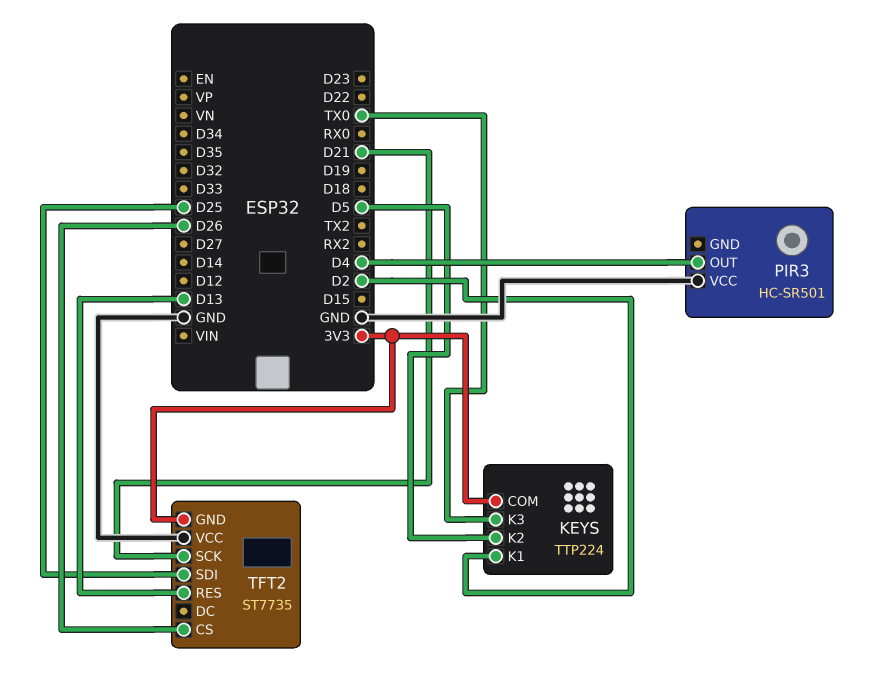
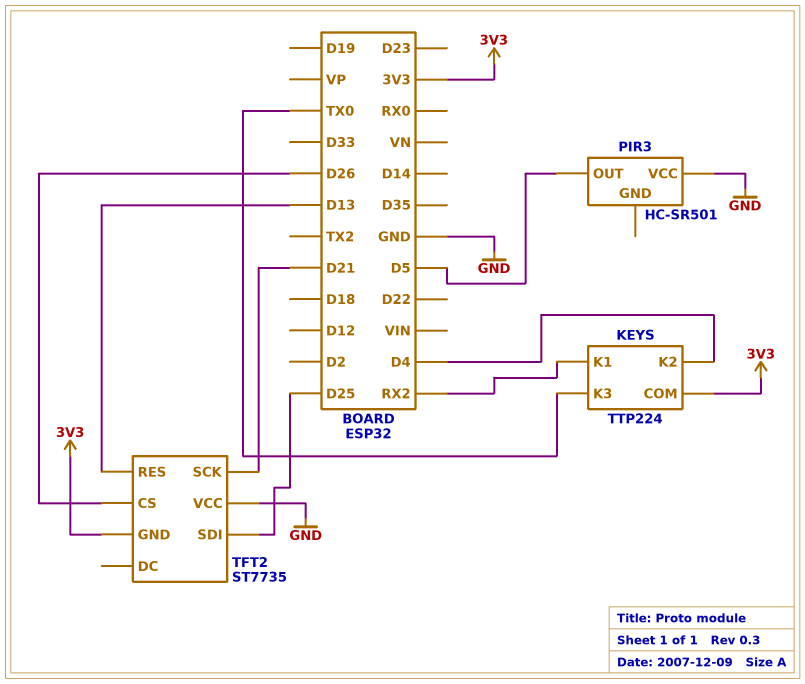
KEYS pin K1: D2 -> RX2
KEYS pin K2: D5 -> D4
PIR3 pin OUT: D4 -> D5

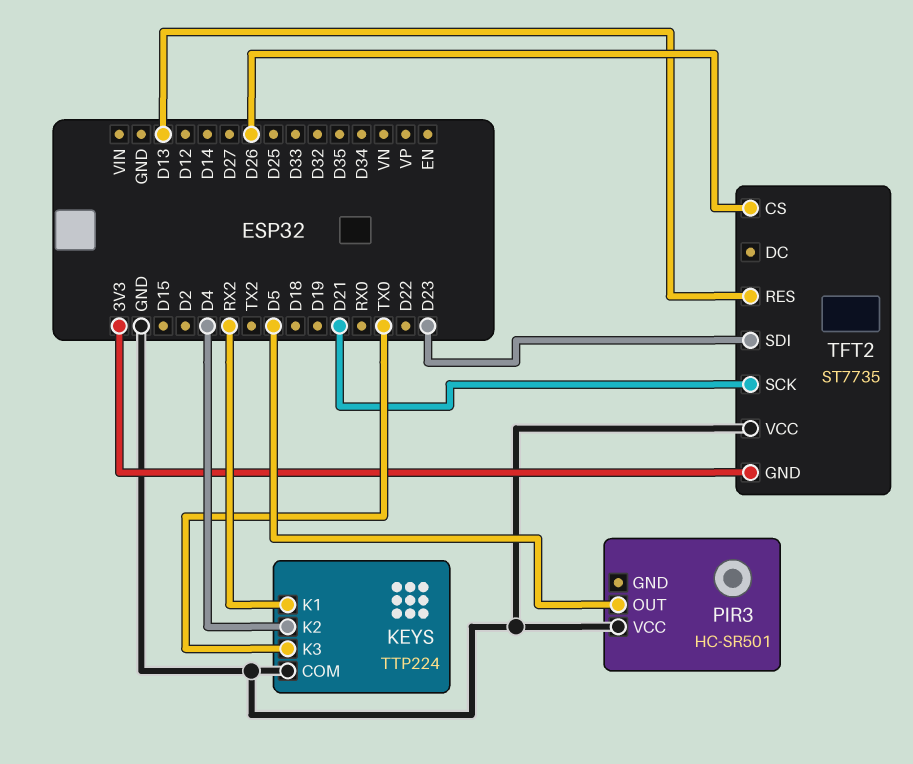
KEYS pin COM: 3V3 -> GND
TFT2 pin SDI: D25 -> D23

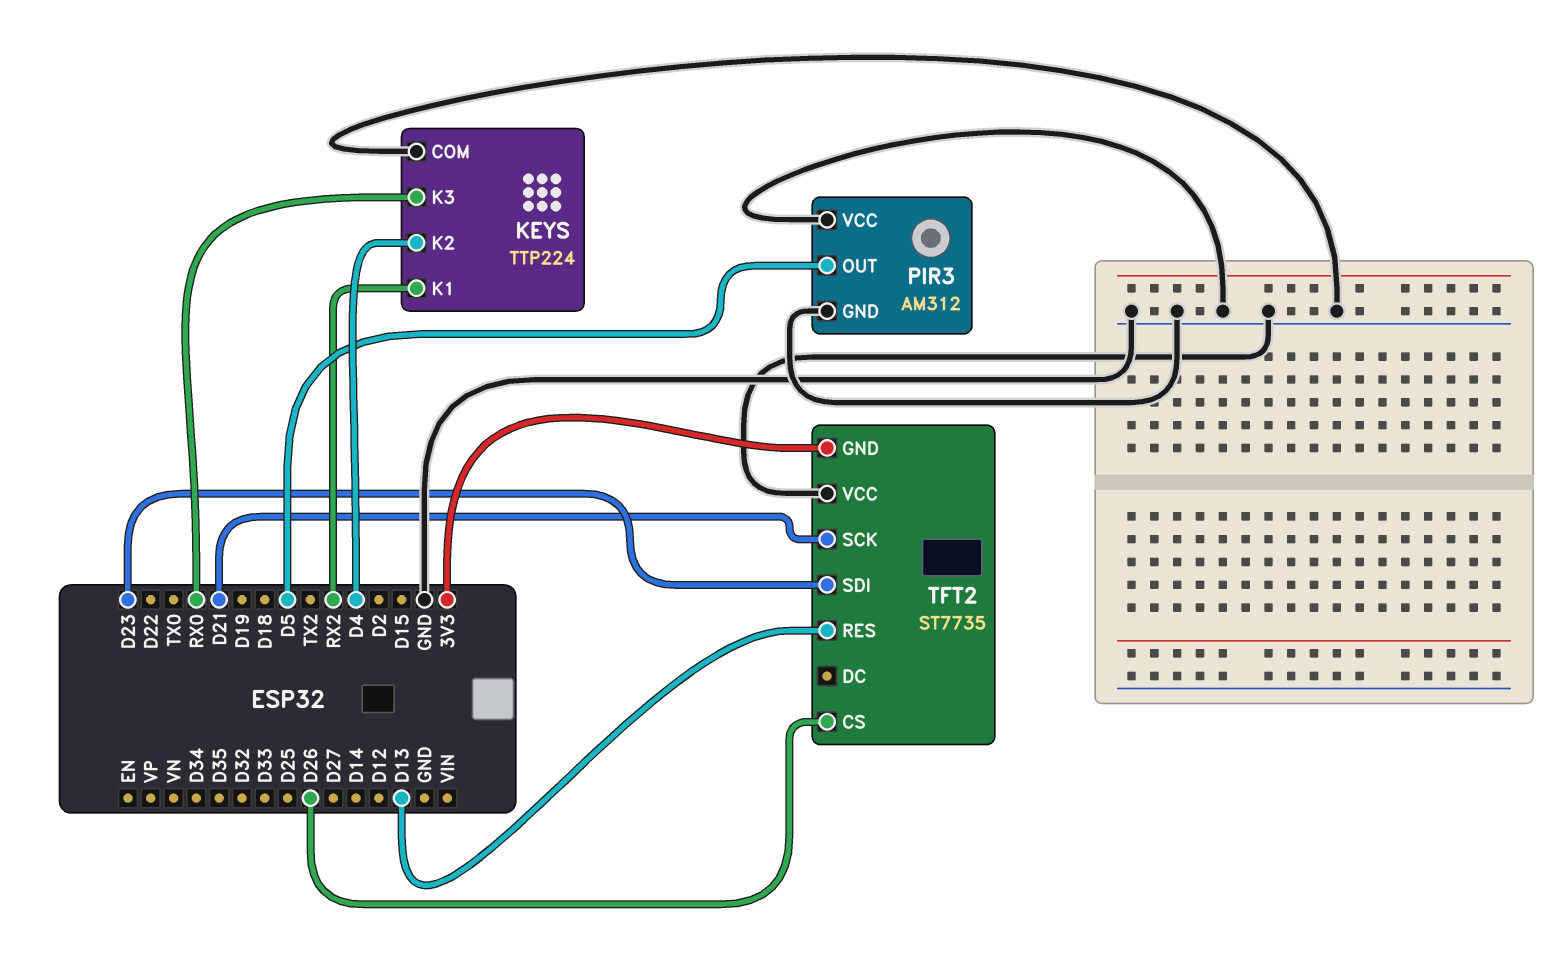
KEYS pin K3: TX0 -> RX0
PIR3: HC-SR501 -> AM312
PIR3 pin GND: none -> GND

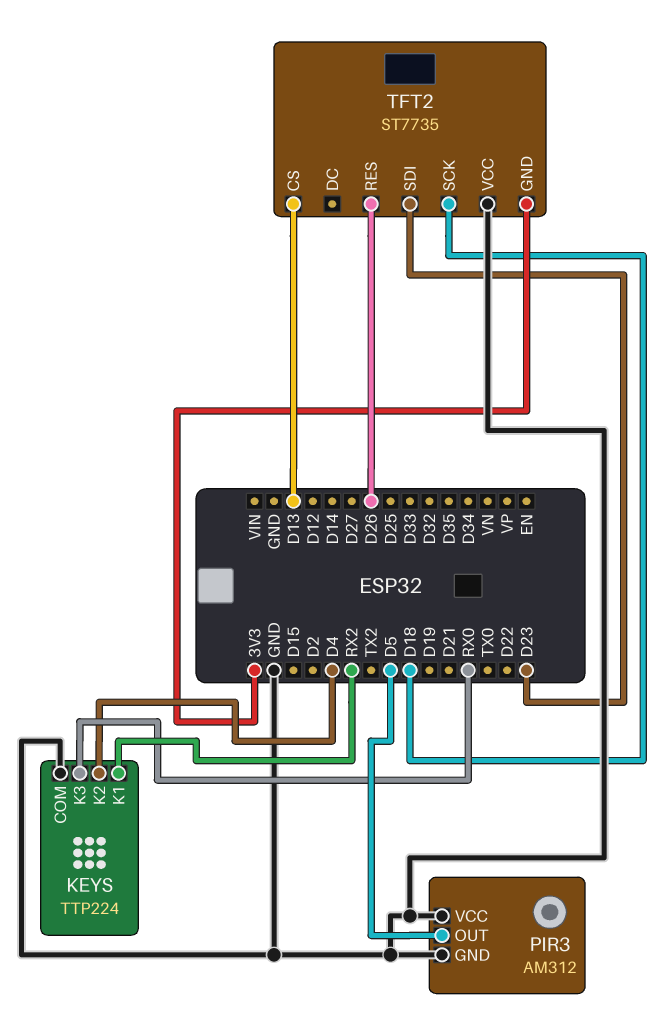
TFT2 pin CS: D26 -> D13
TFT2 pin RES: D13 -> D26
TFT2 pin SCK: D21 -> D18

